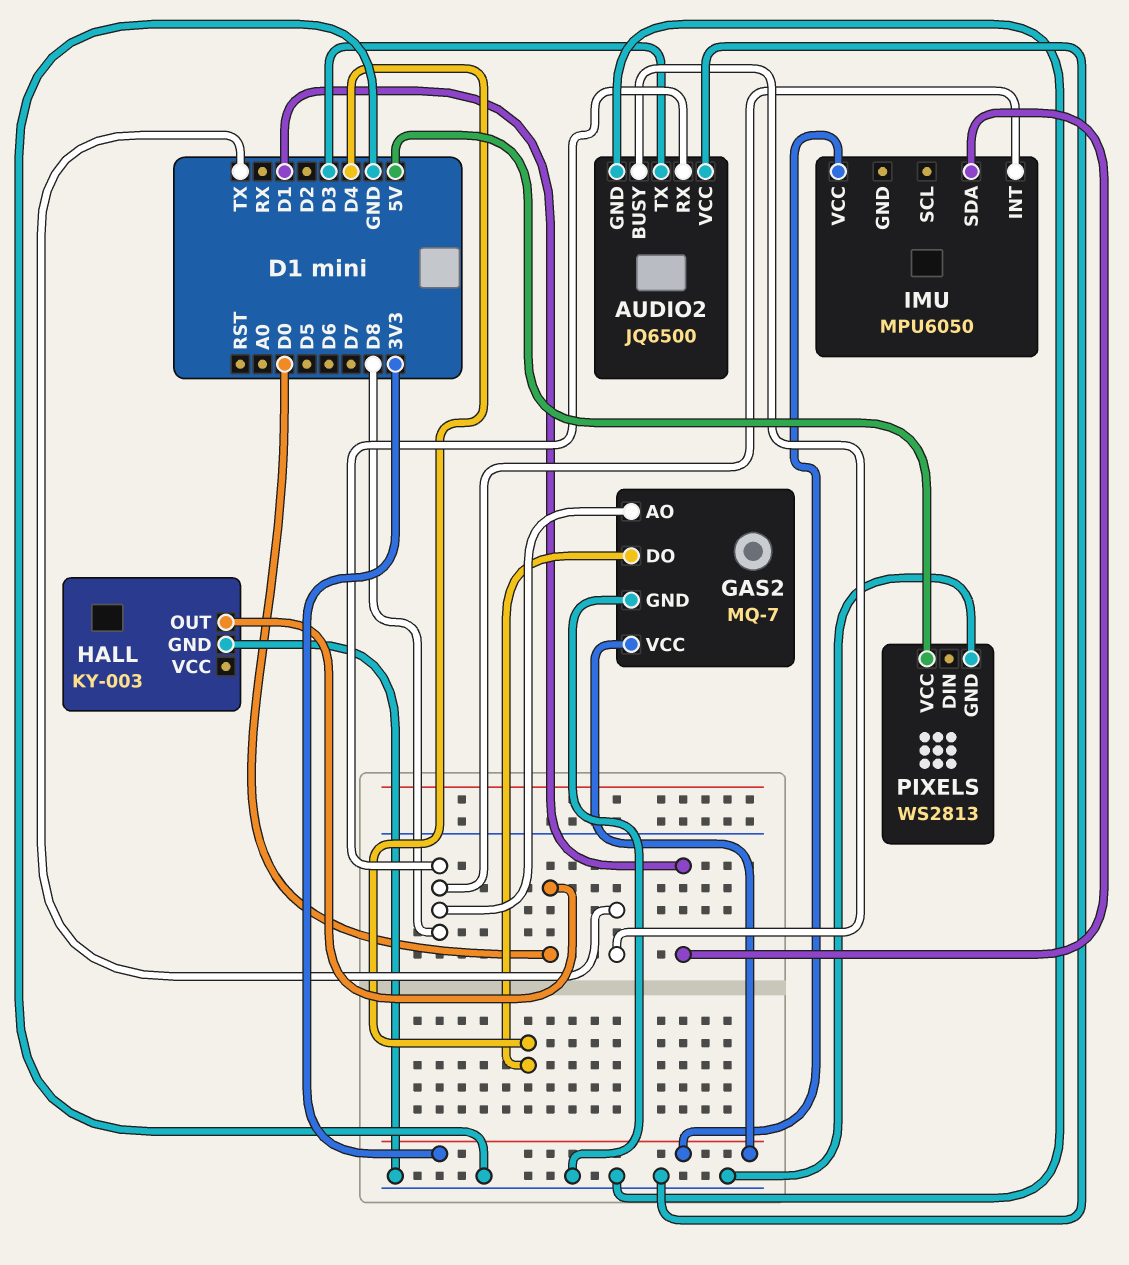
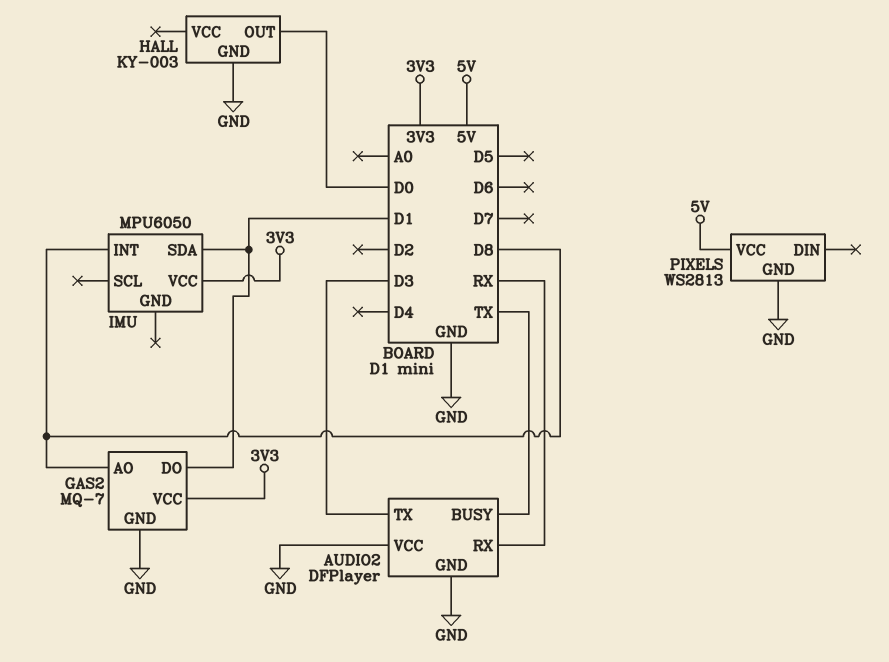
AUDIO2: JQ6500 -> DFPlayer
AUDIO2 pin RX: D8 -> RX
GAS2 pin DO: D4 -> D1

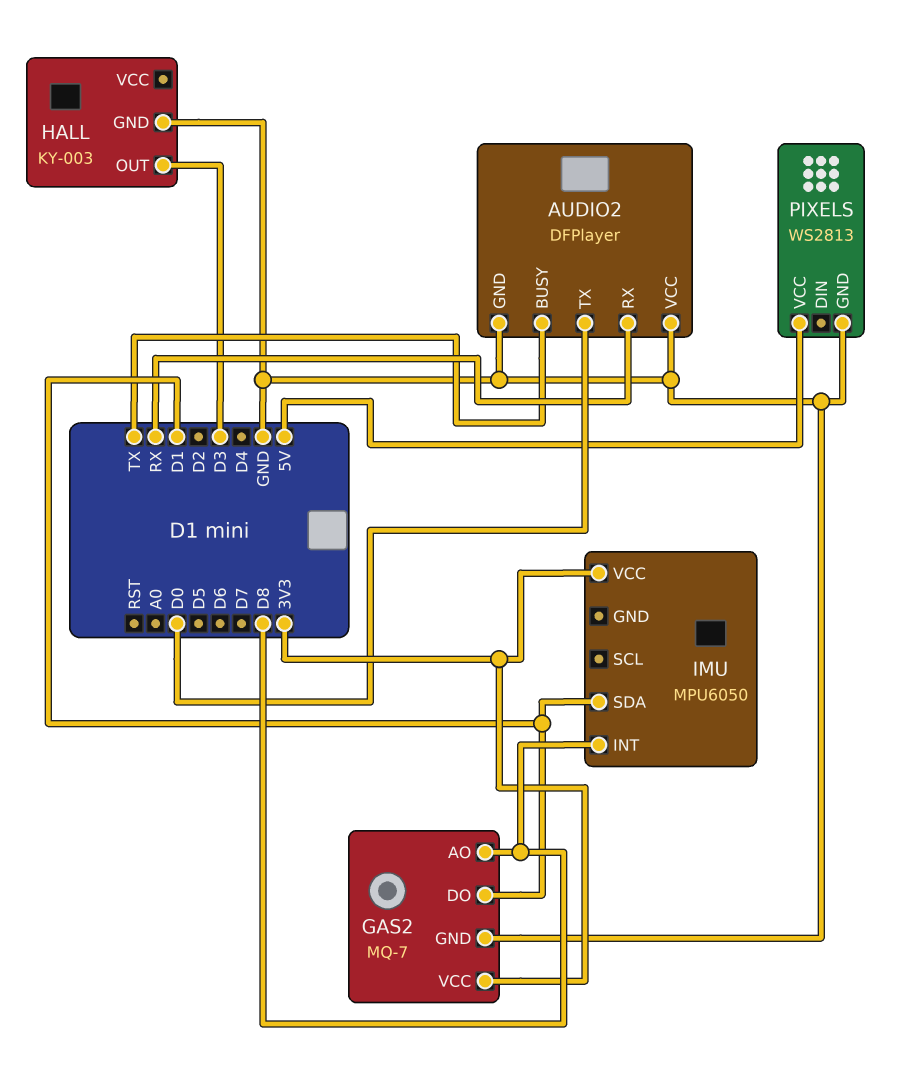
AUDIO2 pin TX: D3 -> D0
HALL pin OUT: D0 -> D3

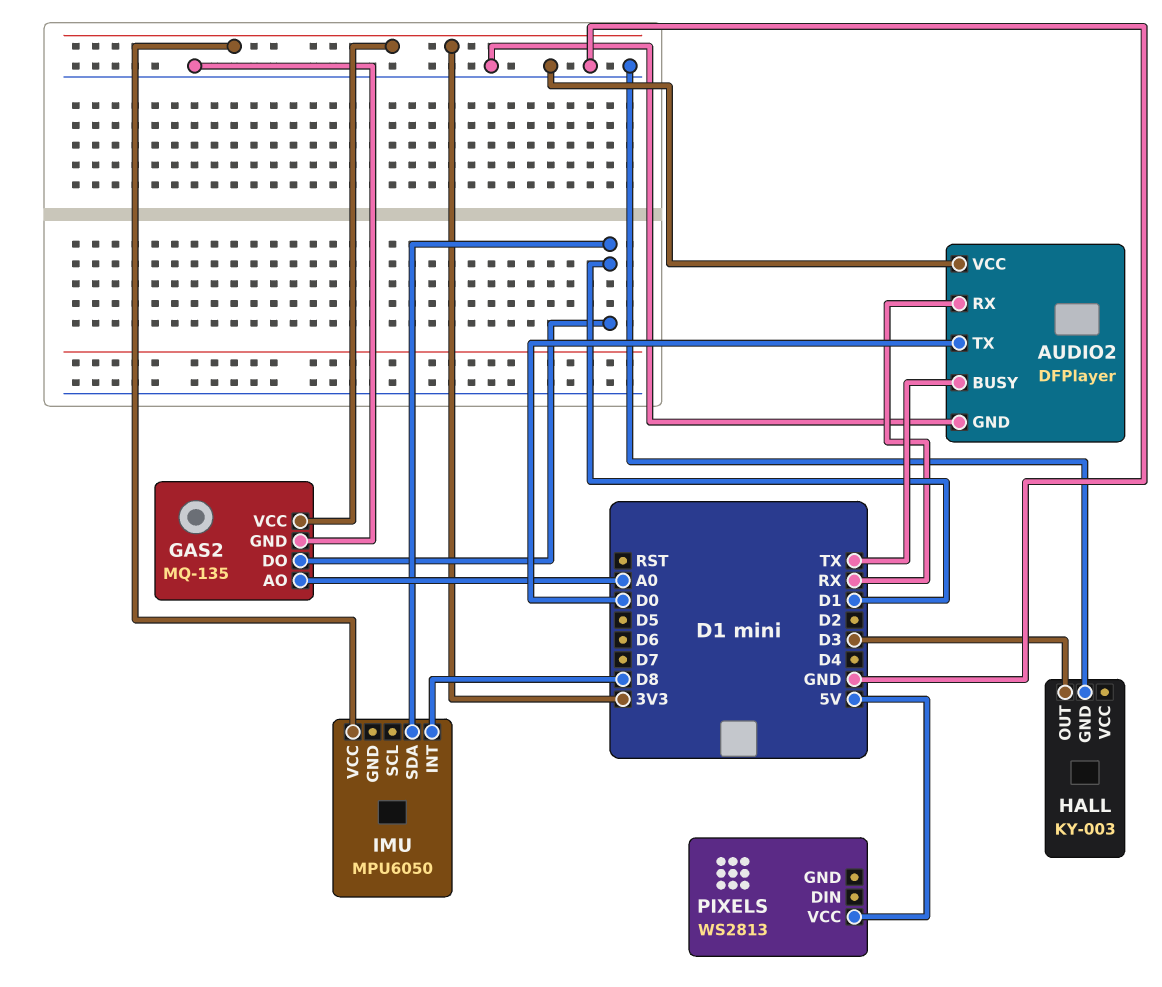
GAS2: MQ-7 -> MQ-135
GAS2 pin AO: D8 -> A0
PIXELS pin GND: GND -> none

